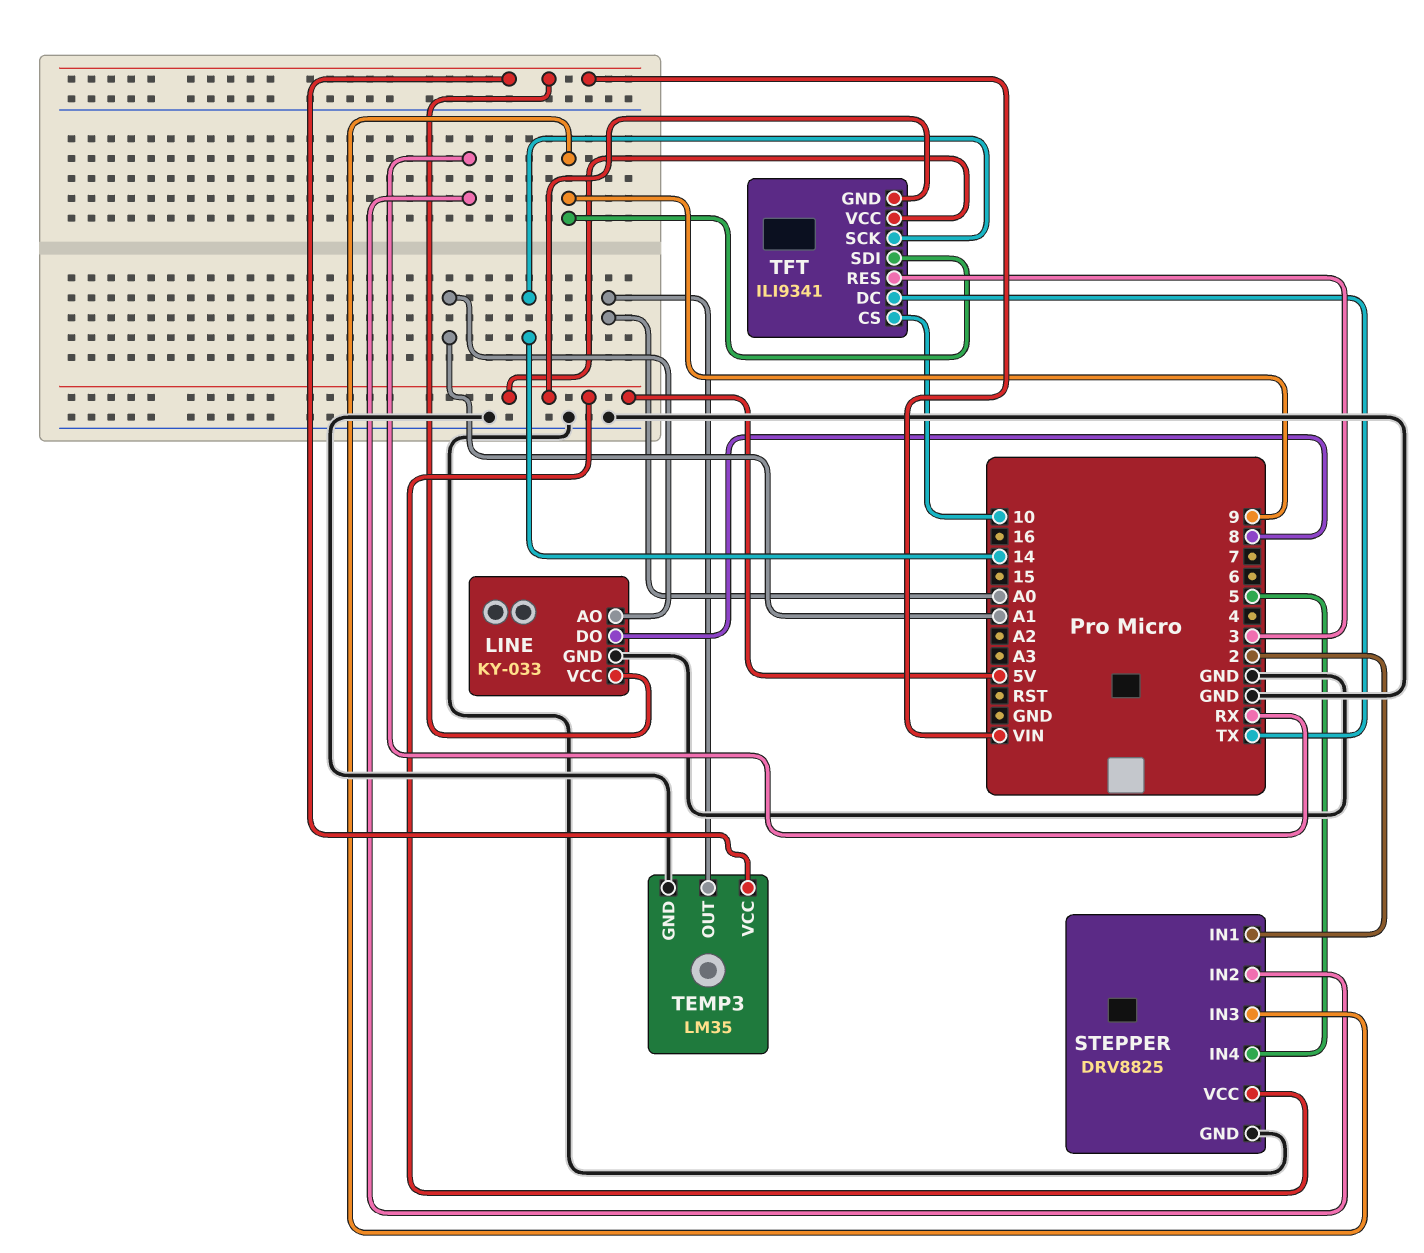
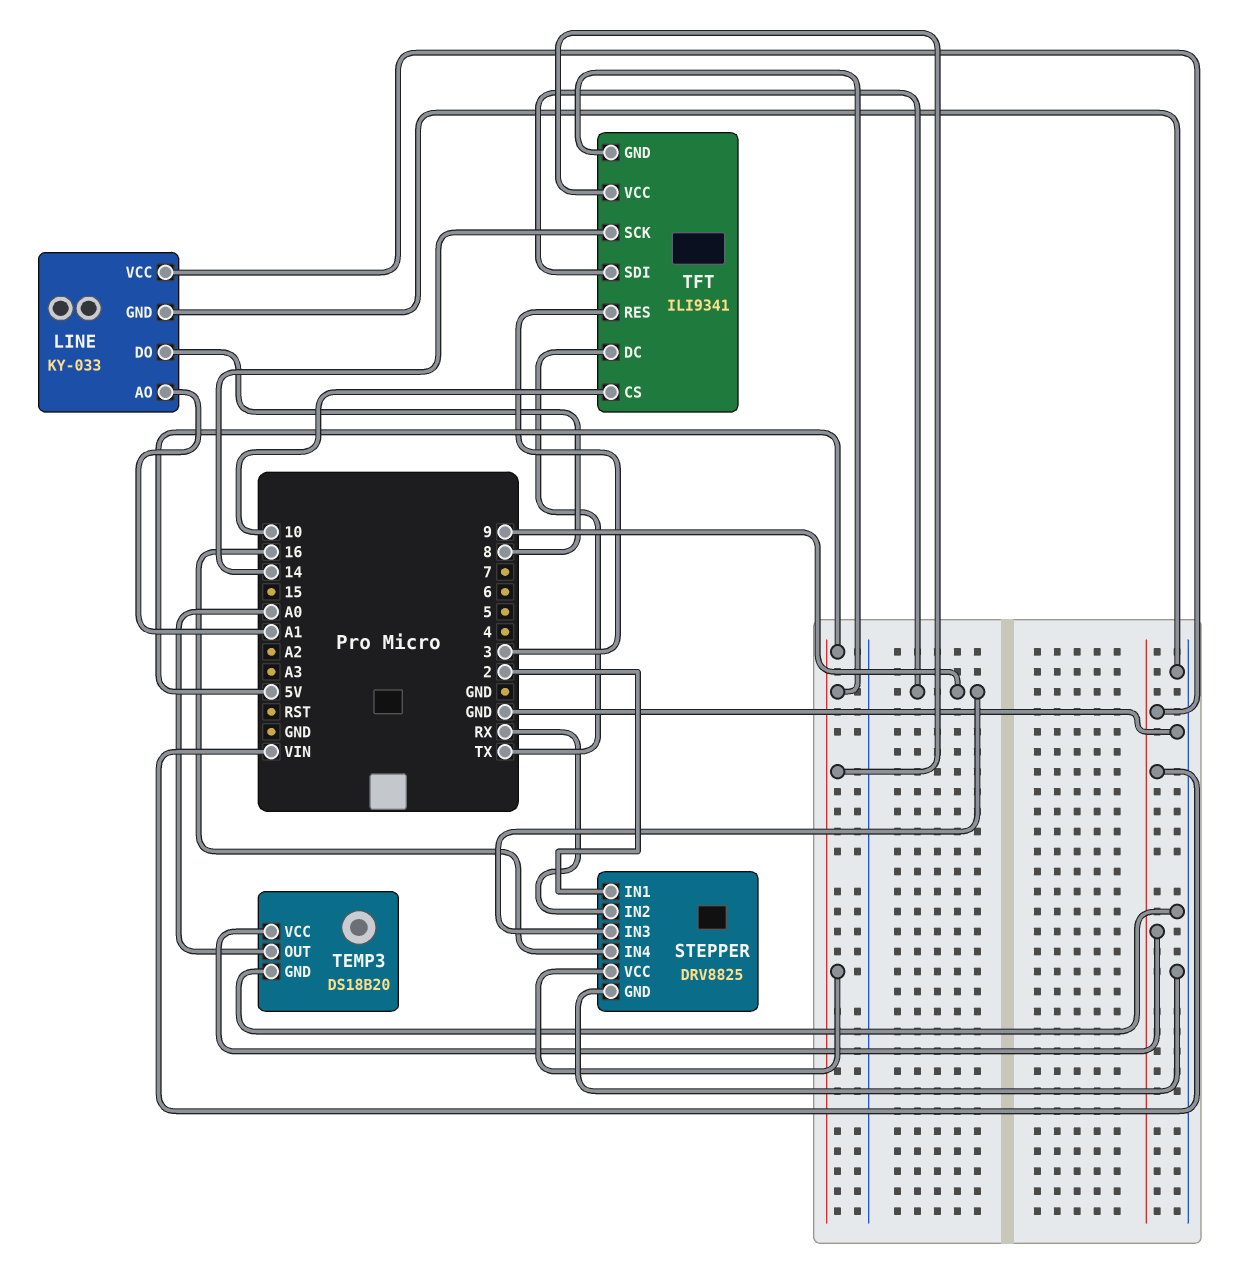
STEPPER pin IN4: 5 -> 16
TEMP3: LM35 -> DS18B20

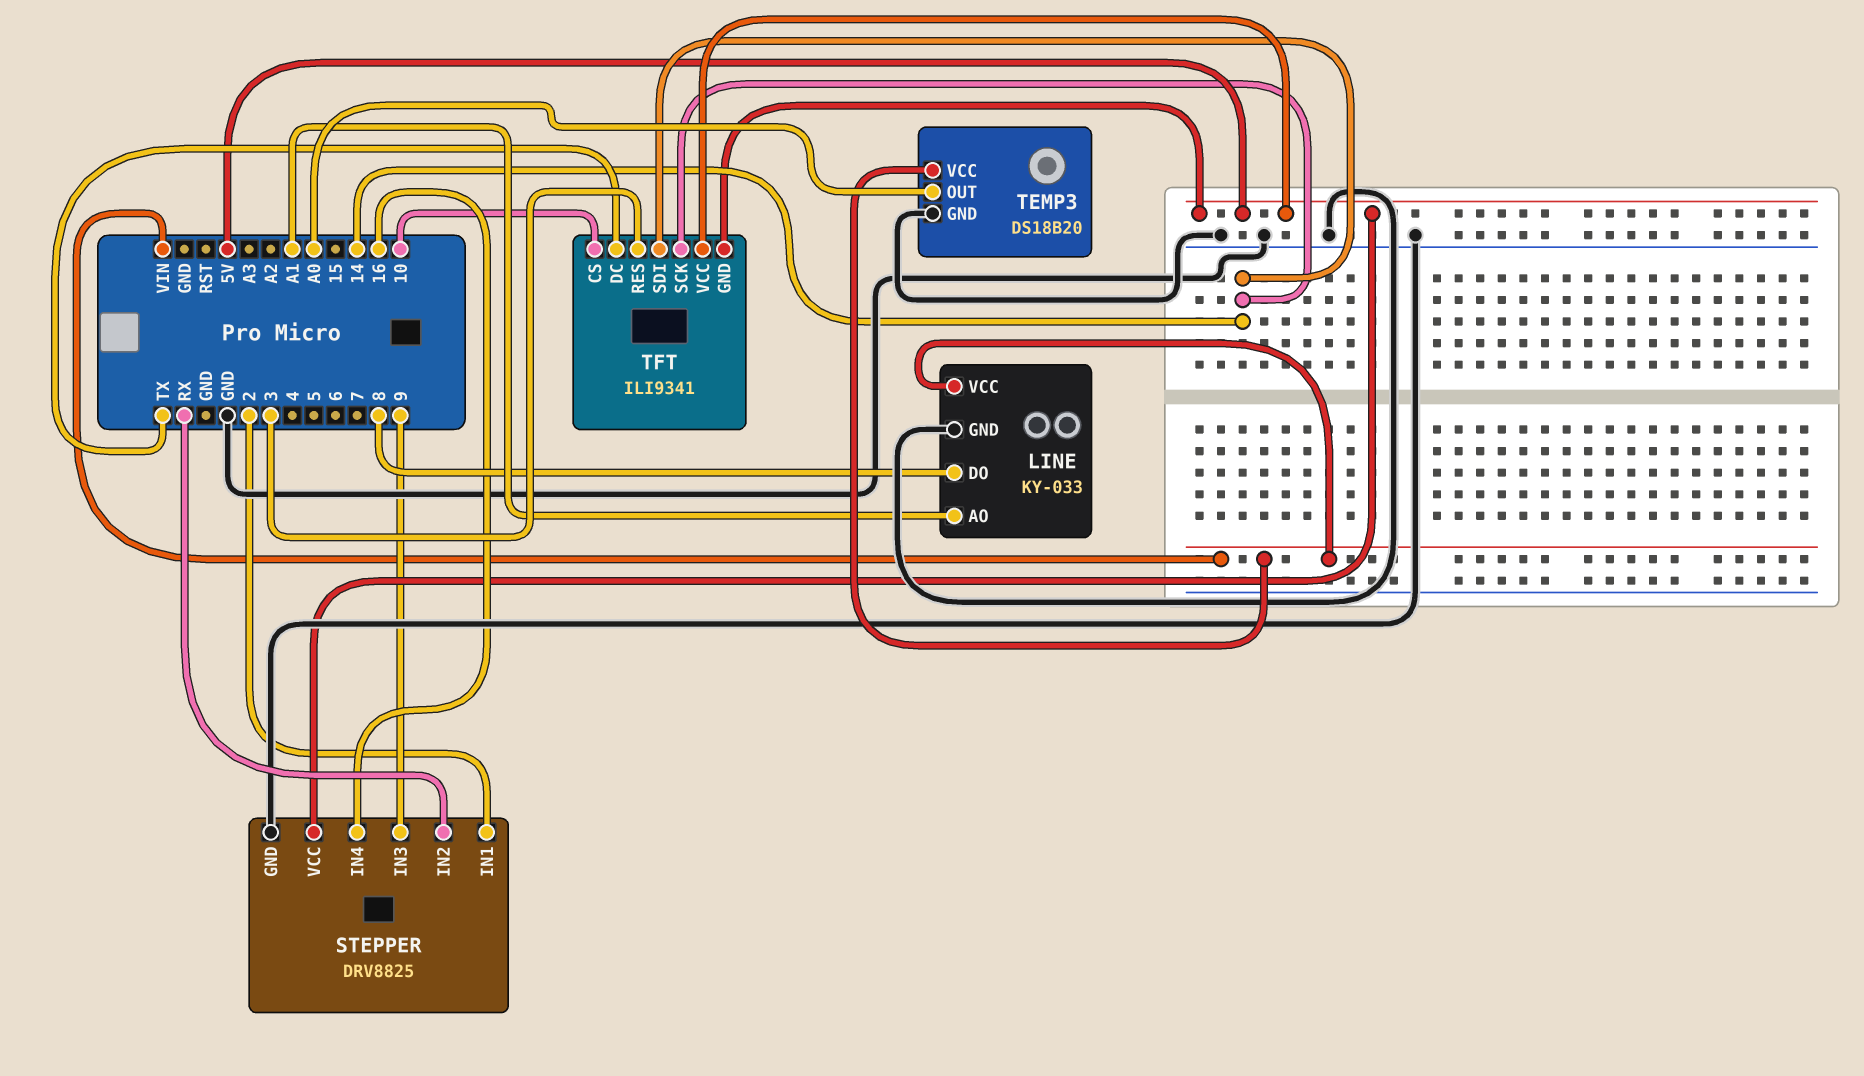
TFT pin SDI: 9 -> 14

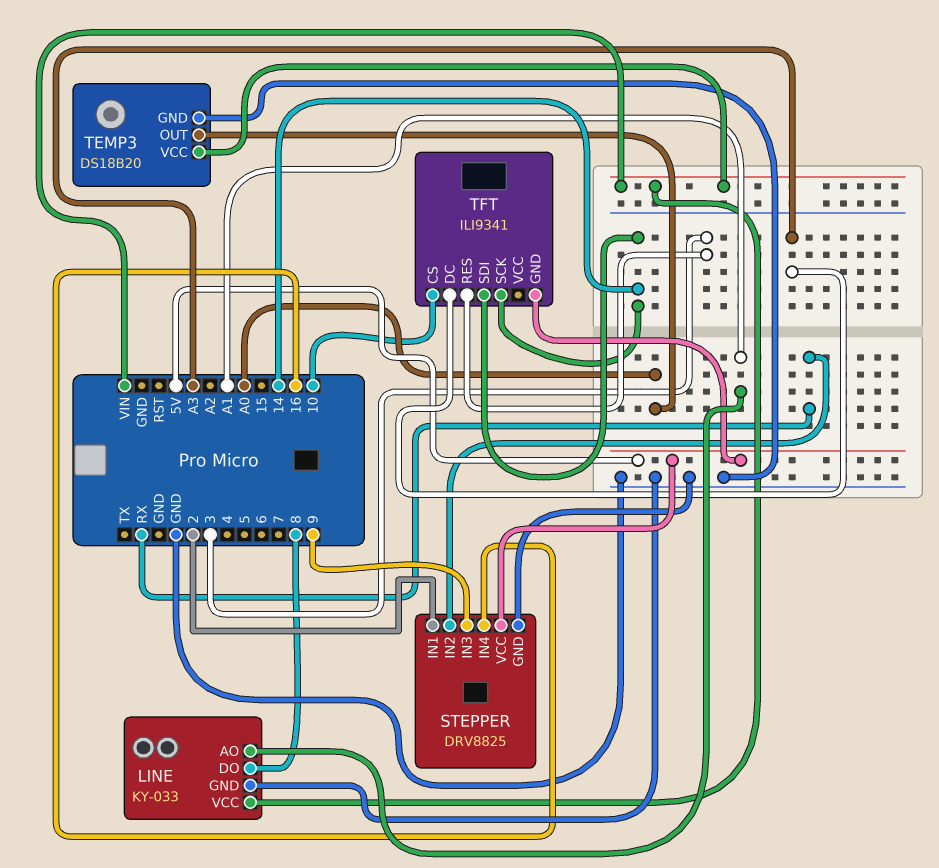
TFT pin DC: TX -> A3
TFT pin VCC: 5V -> none

